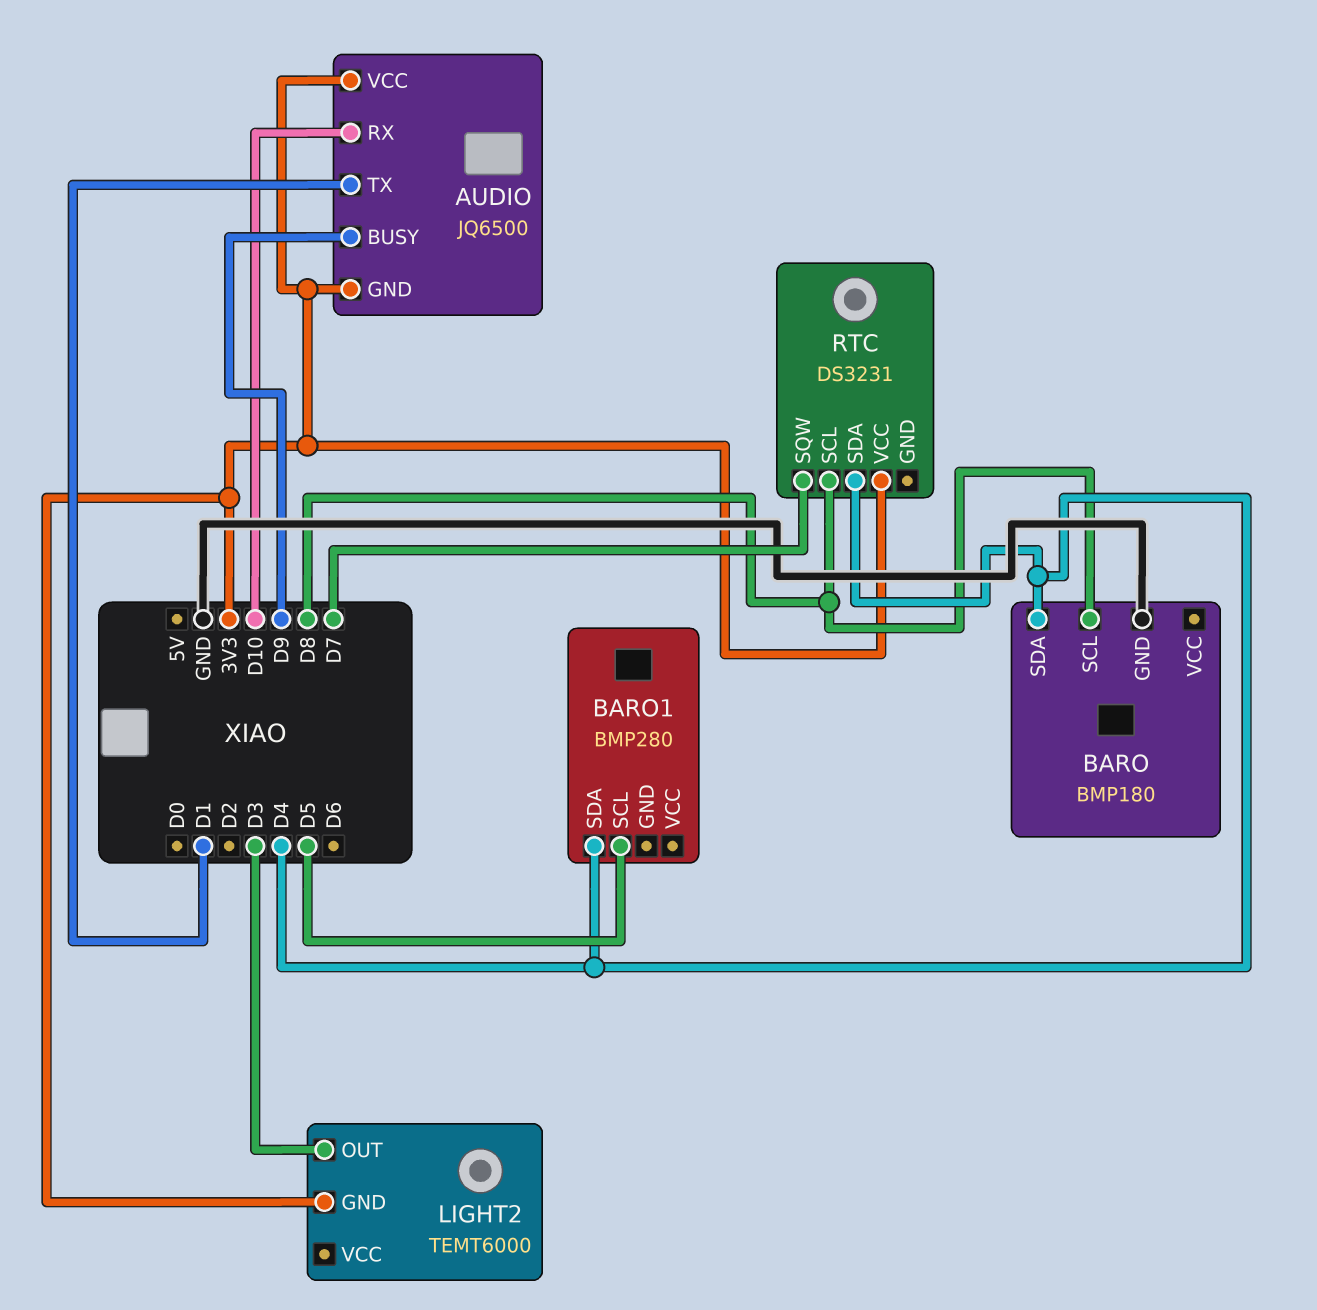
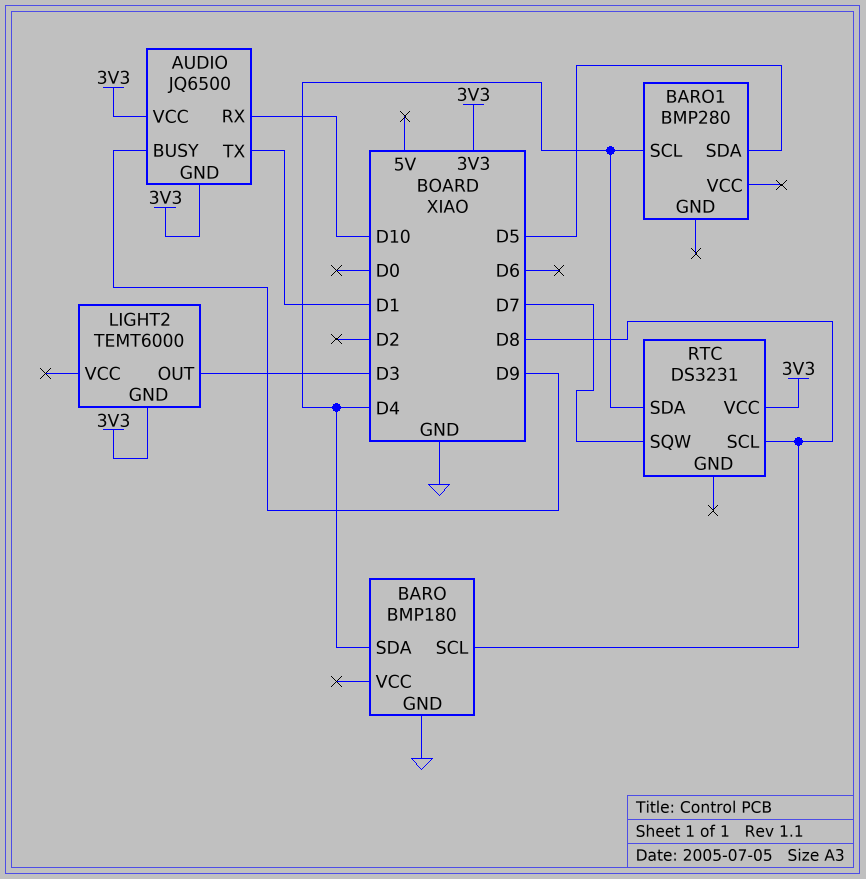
BARO1 pin SCL: D5 -> D4
BARO1 pin SDA: D4 -> D5

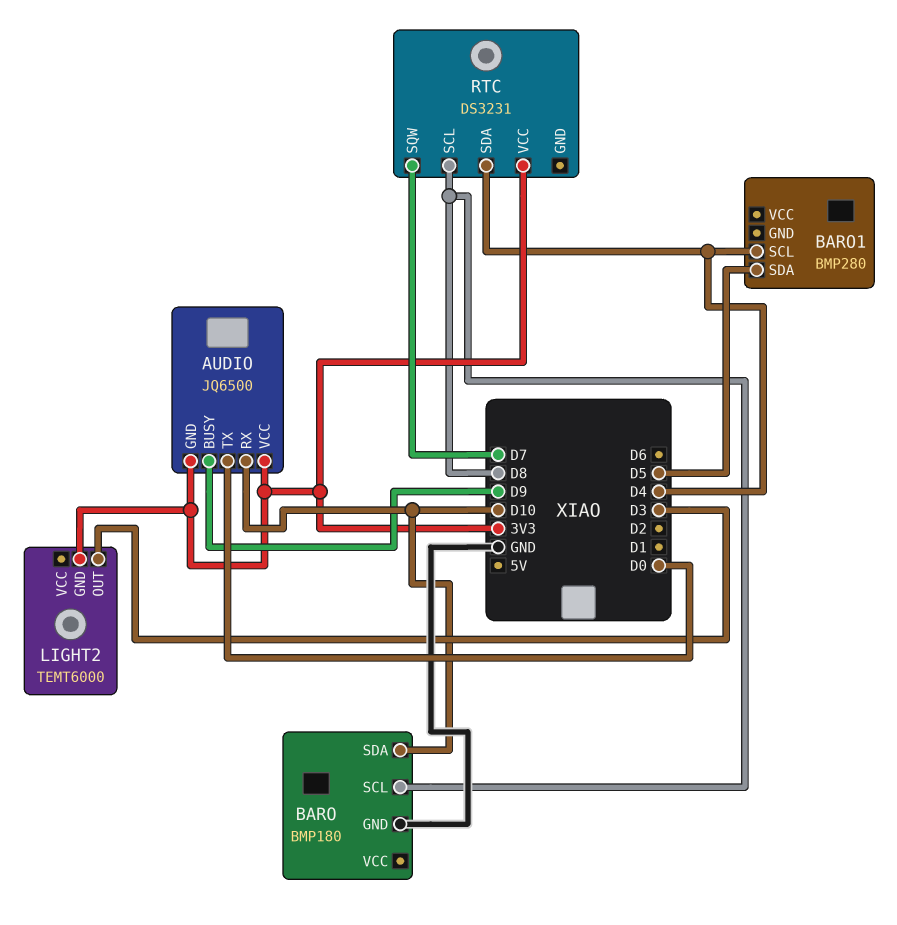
AUDIO pin TX: D1 -> D0
BARO pin SDA: D4 -> D10

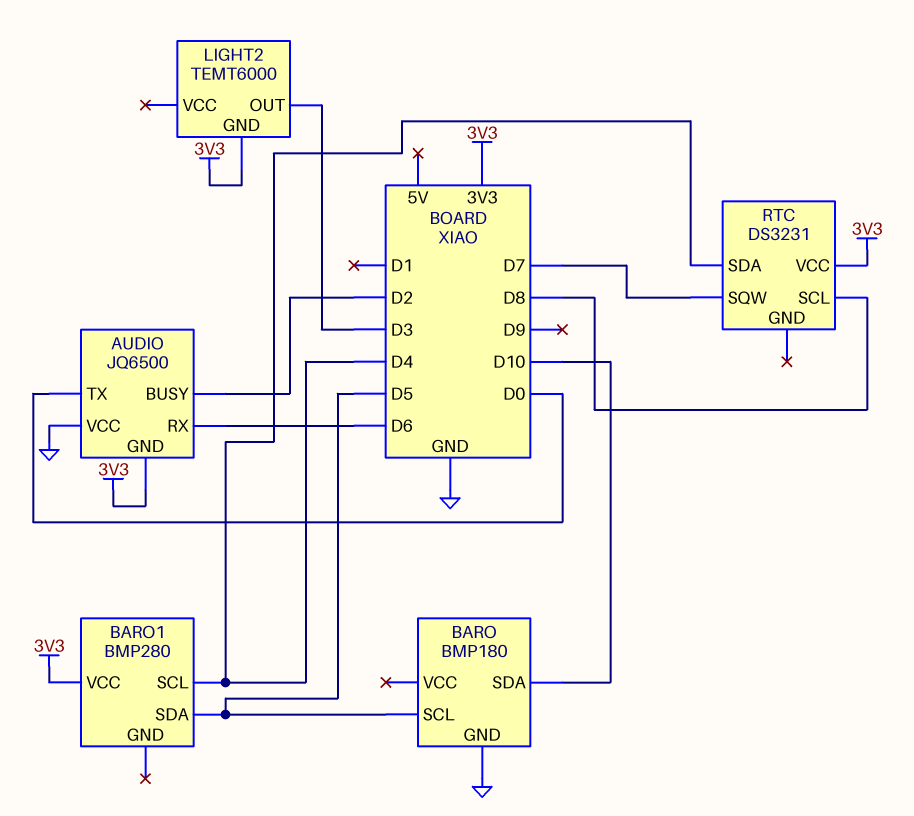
AUDIO pin BUSY: D9 -> D2
AUDIO pin RX: D10 -> D6
AUDIO pin VCC: 3V3 -> GND
BARO pin SCL: D8 -> D5
BARO1 pin VCC: none -> 3V3

